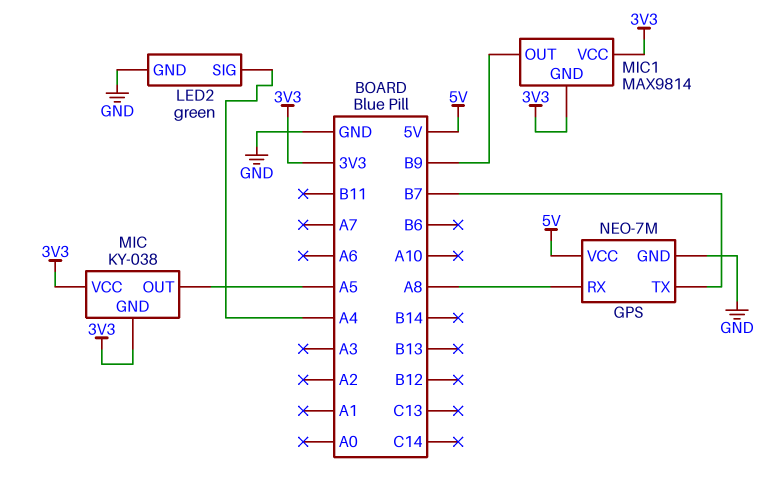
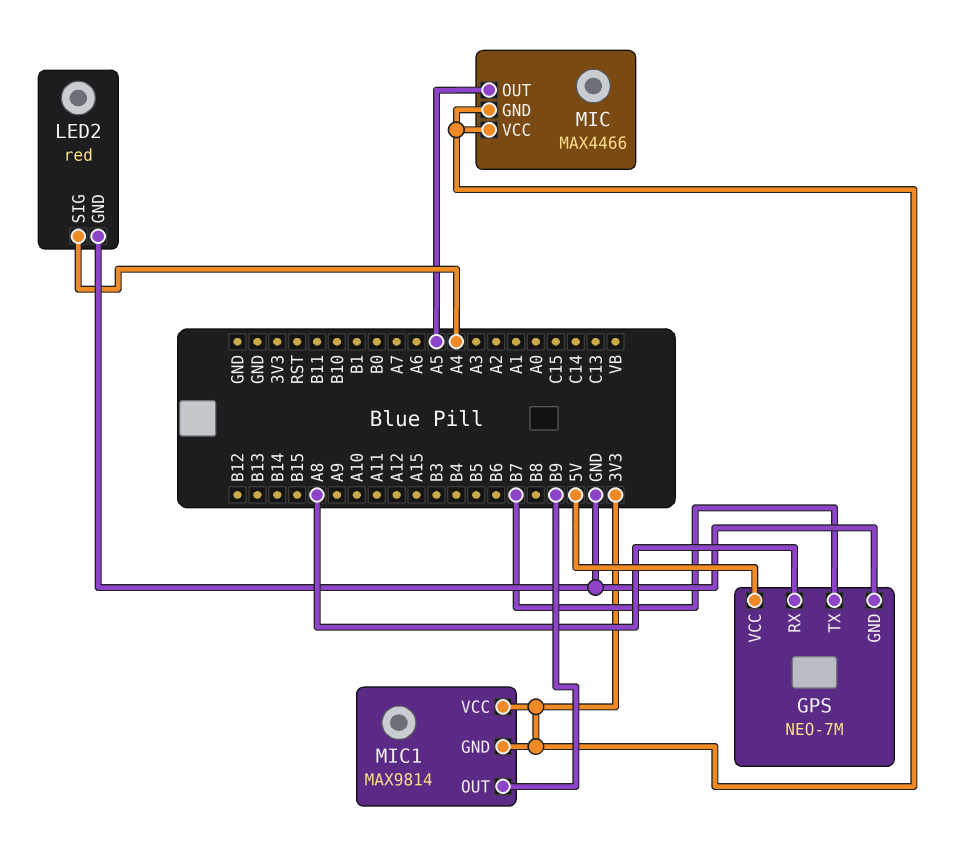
LED2: green -> red
MIC: KY-038 -> MAX4466

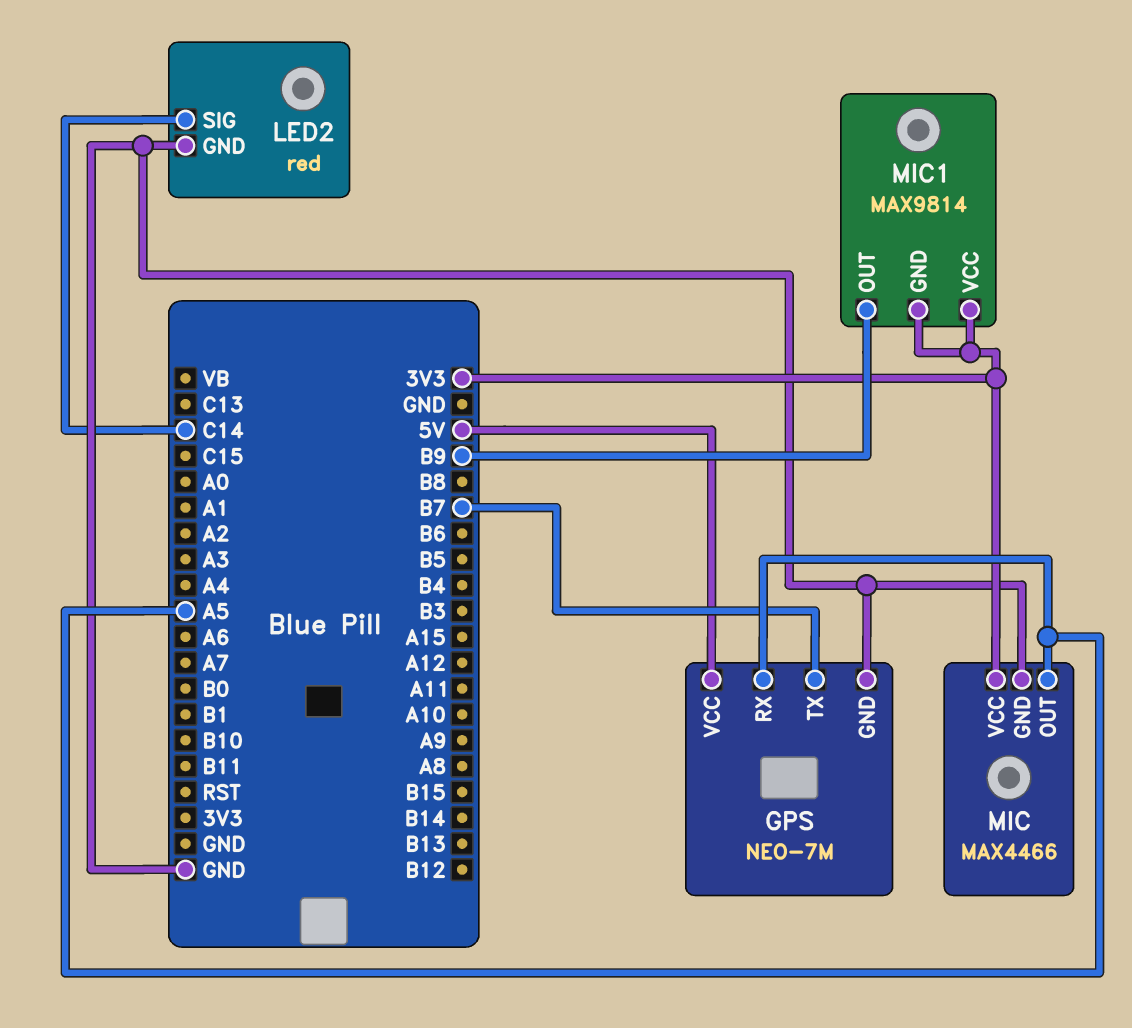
GPS pin RX: A8 -> A5
LED2 pin SIG: A4 -> C14
MIC pin GND: 3V3 -> GND

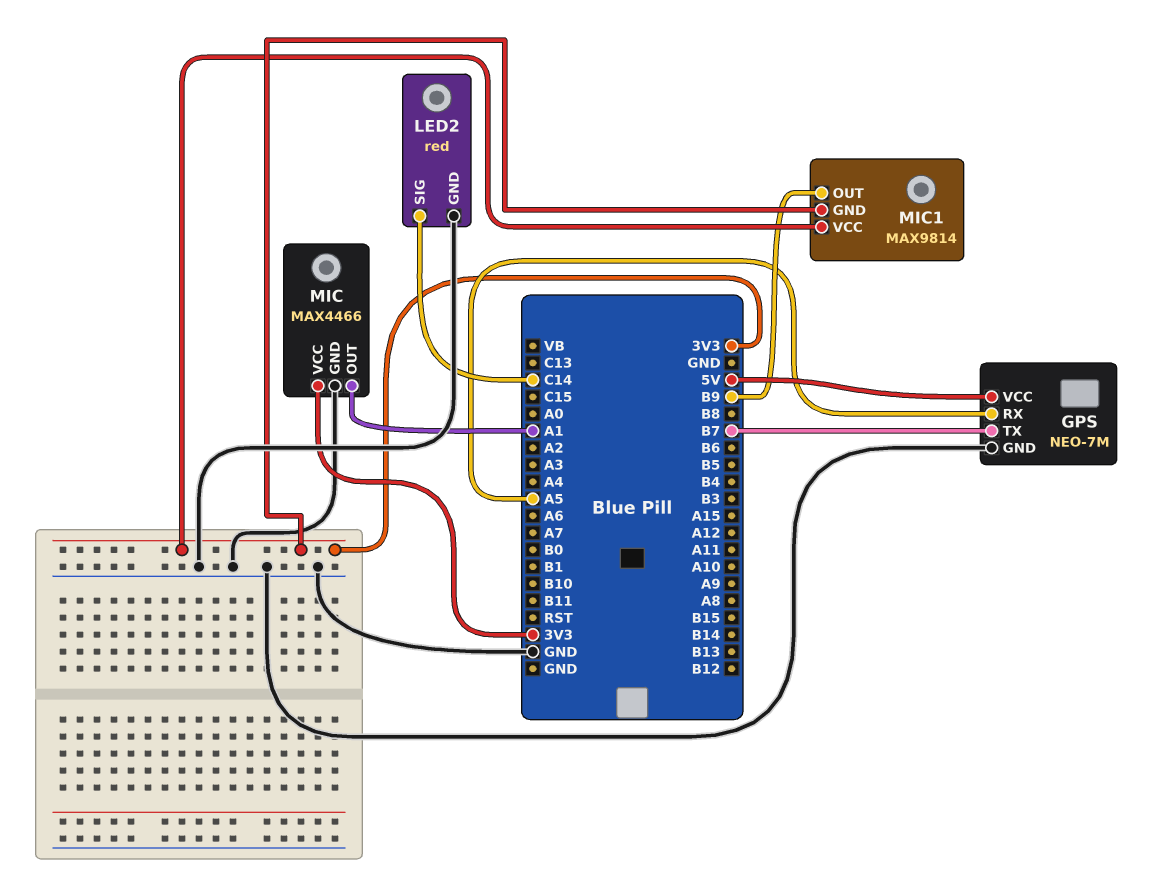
MIC pin OUT: A5 -> A1

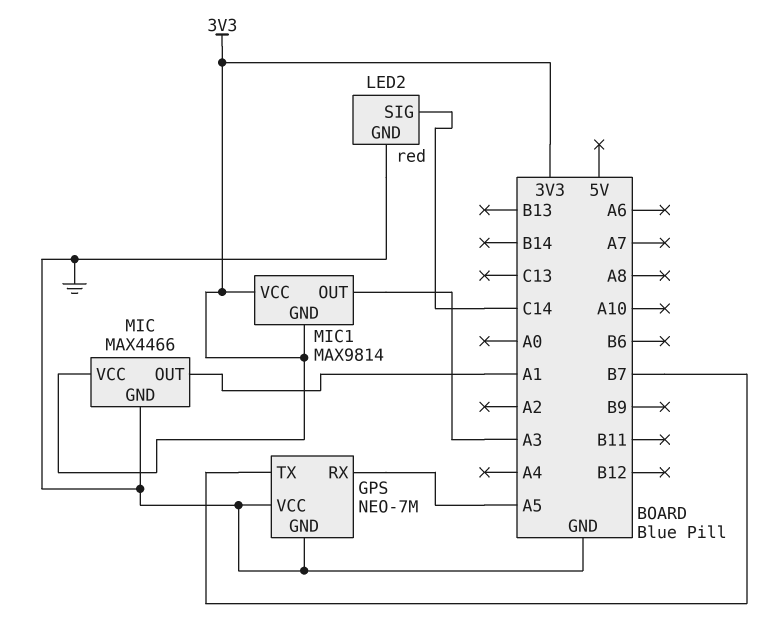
GPS pin VCC: 5V -> GND
MIC1 pin OUT: B9 -> A3

